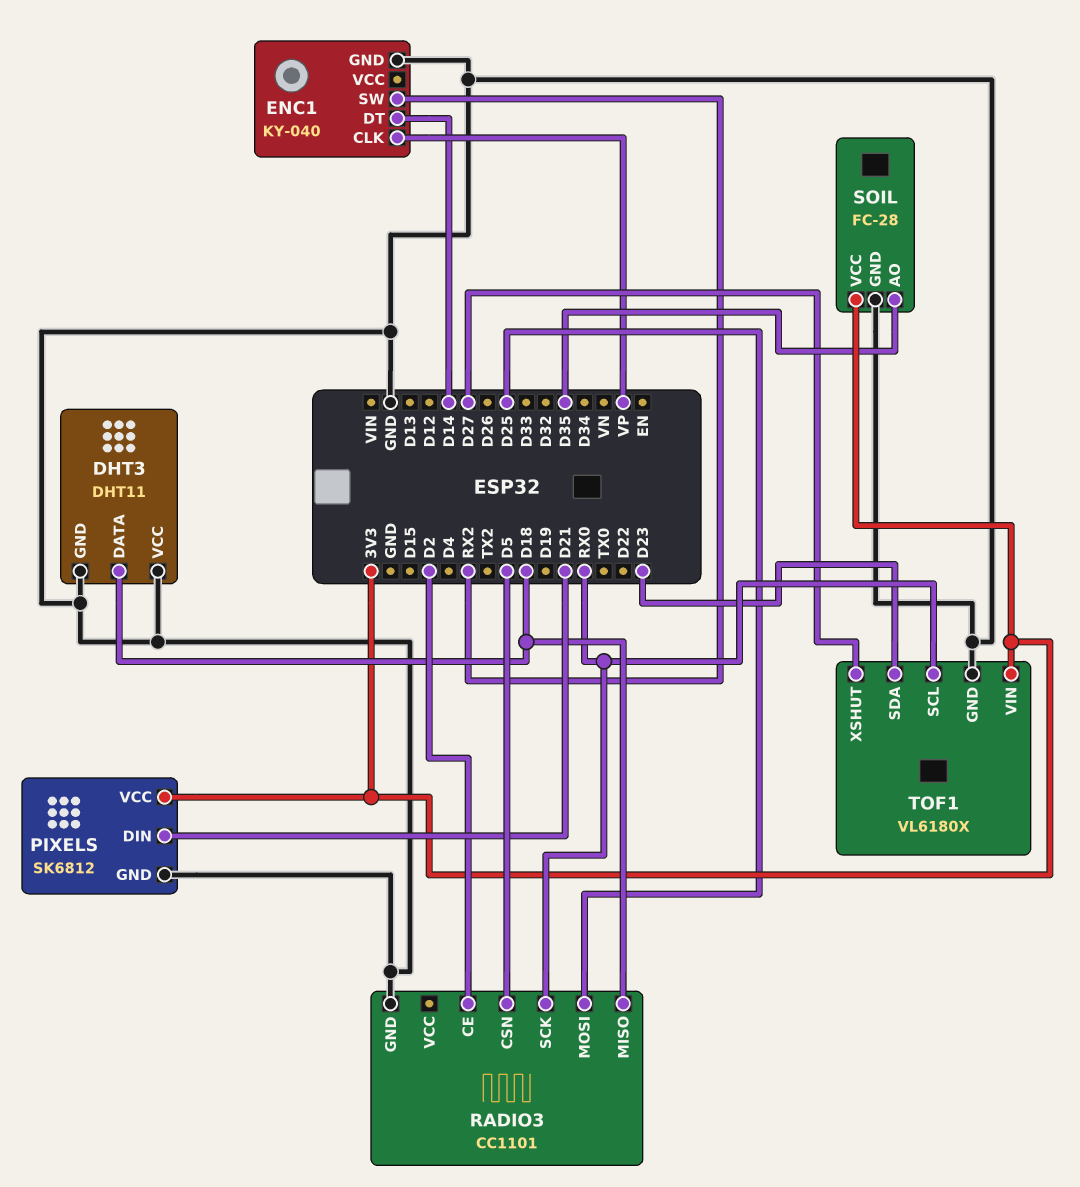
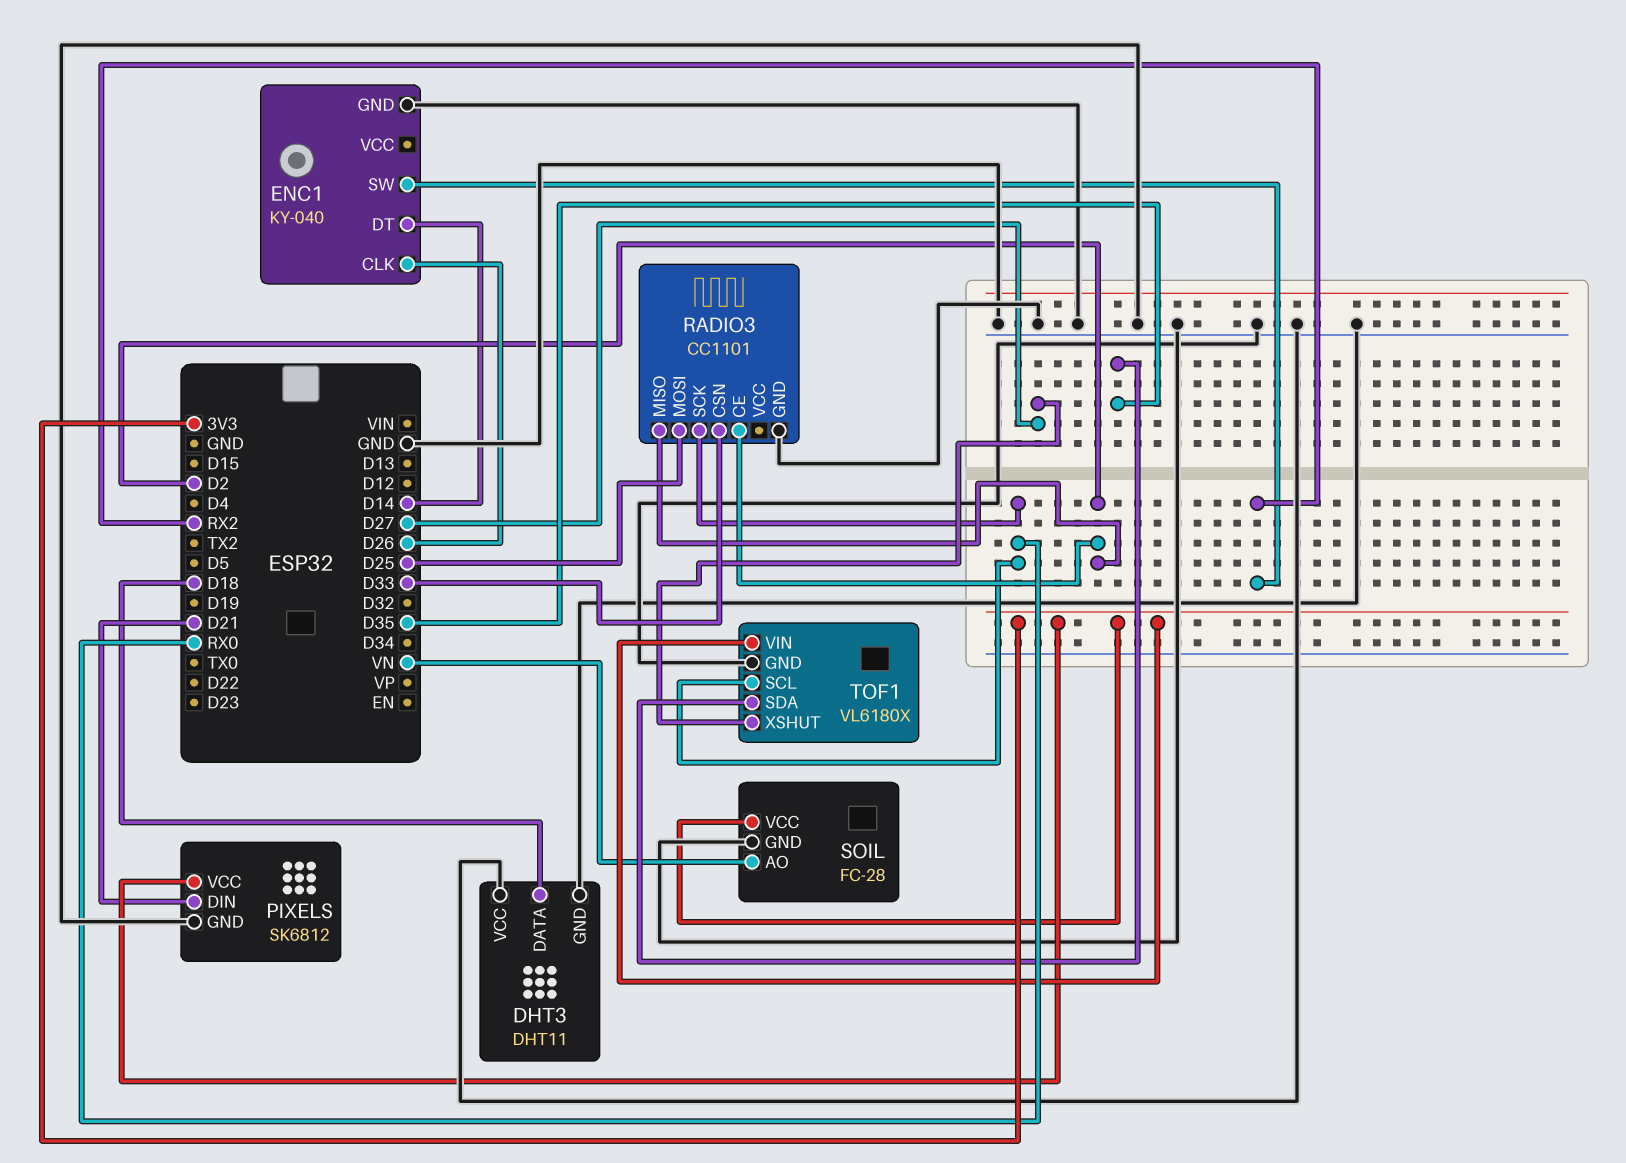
ENC1 pin CLK: VP -> D26
RADIO3 pin CSN: D5 -> D33
RADIO3 pin MISO: D18 -> D2
SOIL pin AO: D35 -> VN
TOF1 pin SDA: D23 -> D35

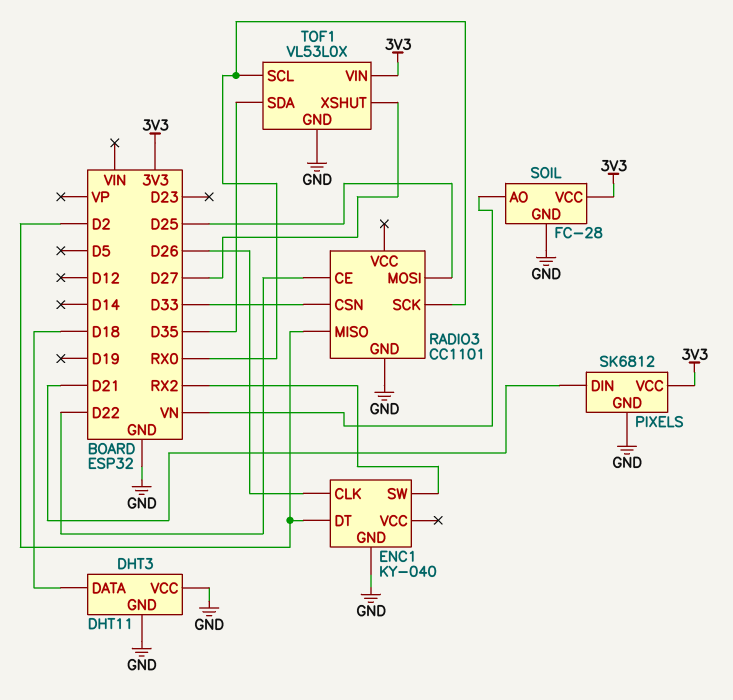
ENC1 pin DT: D14 -> D2
RADIO3 pin CE: D2 -> D22
TOF1: VL6180X -> VL53L0X

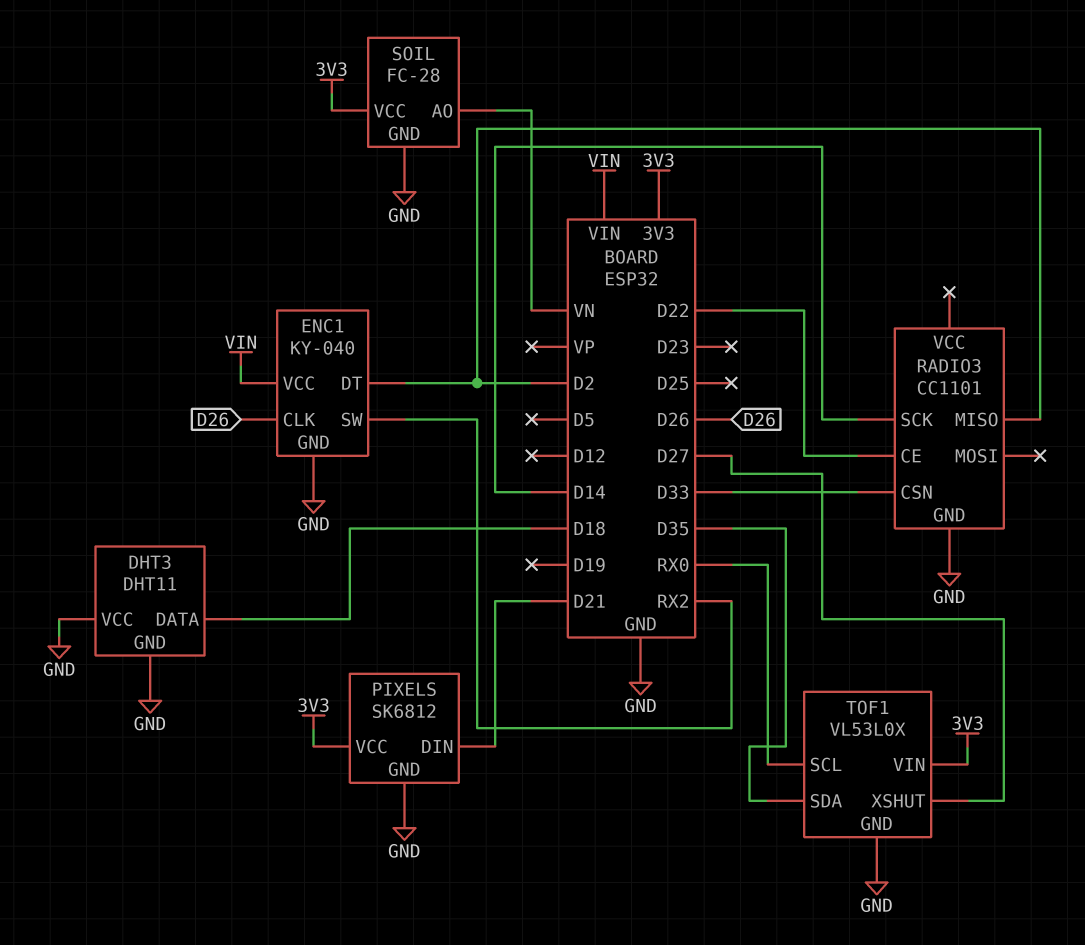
ENC1 pin VCC: none -> VIN
RADIO3 pin MOSI: D25 -> none
RADIO3 pin SCK: RX0 -> D14

